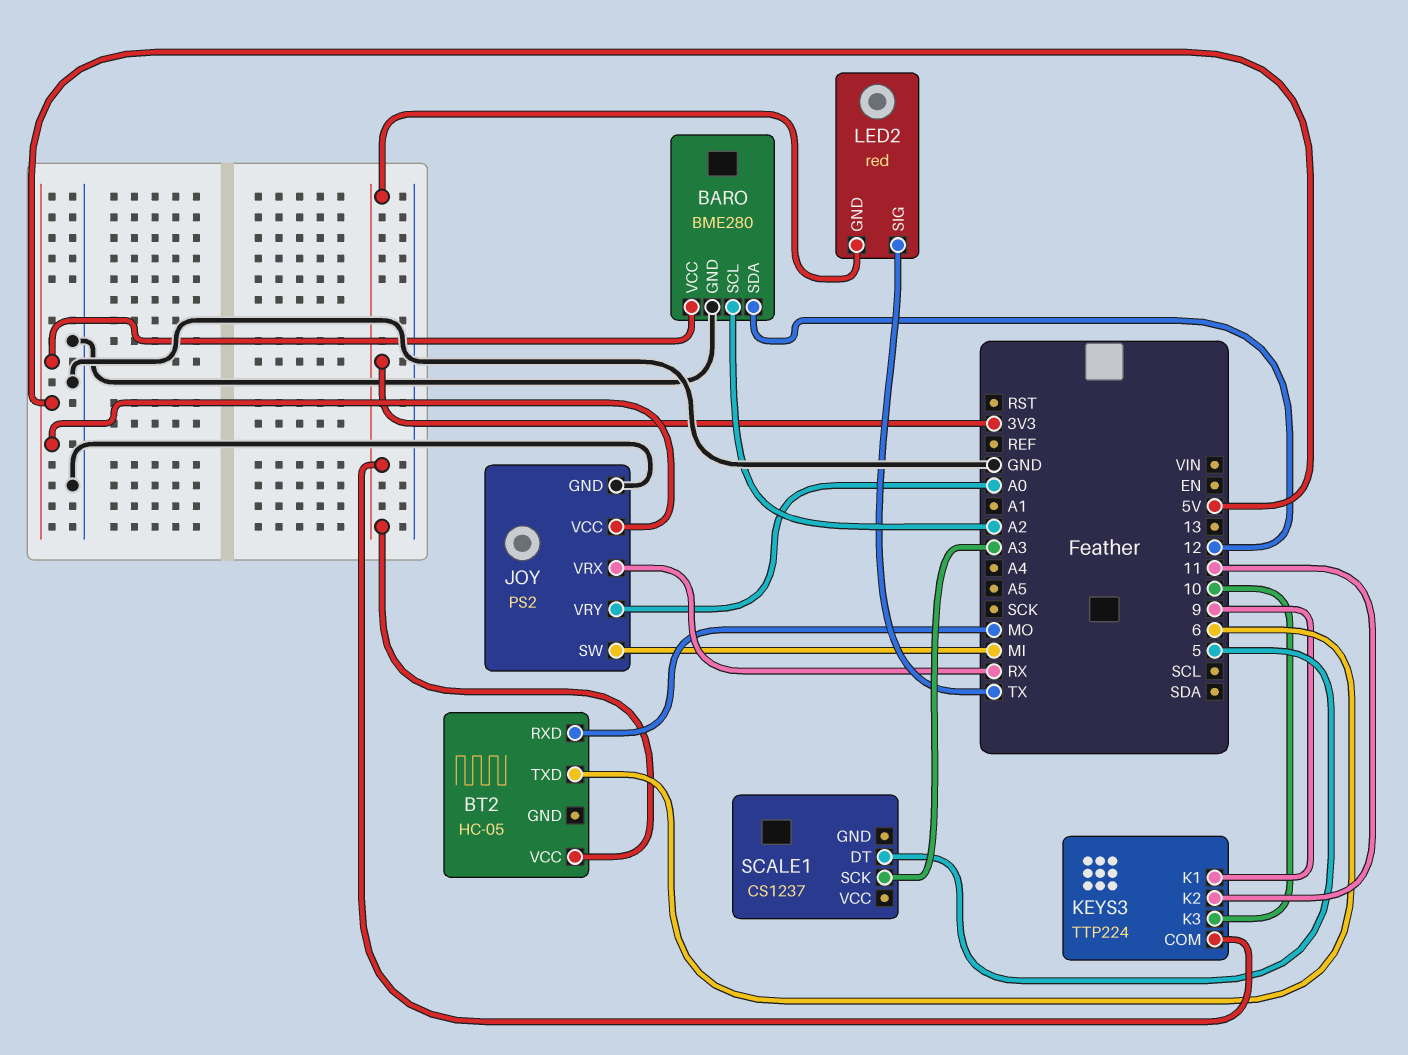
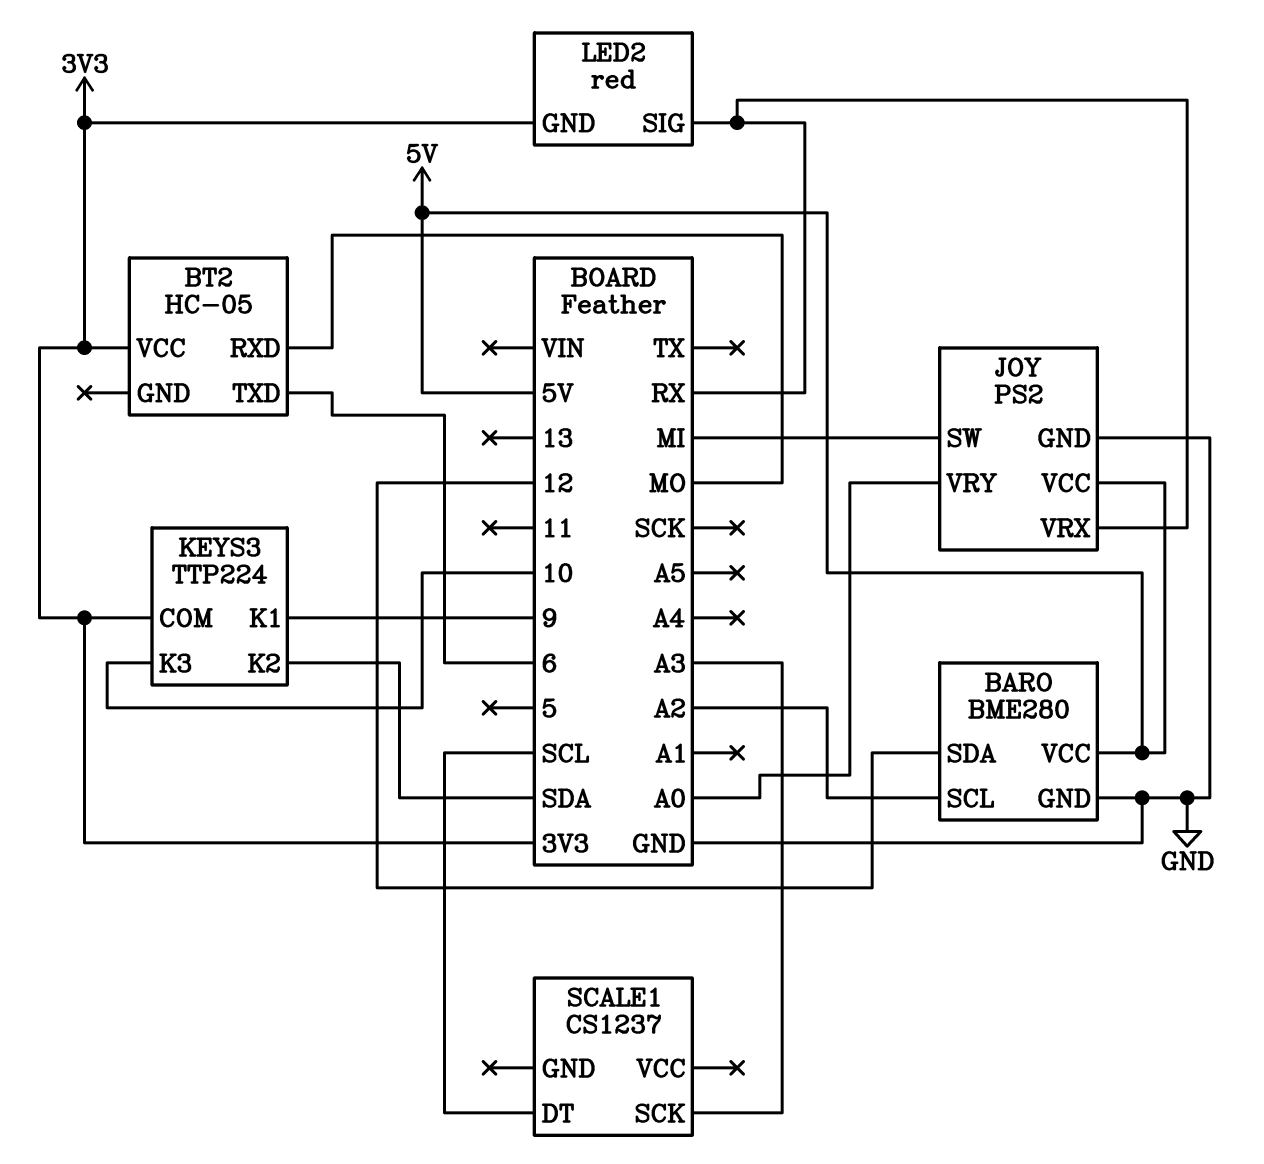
KEYS3 pin K2: 11 -> SDA
LED2 pin SIG: TX -> RX
SCALE1 pin DT: 5 -> SCL

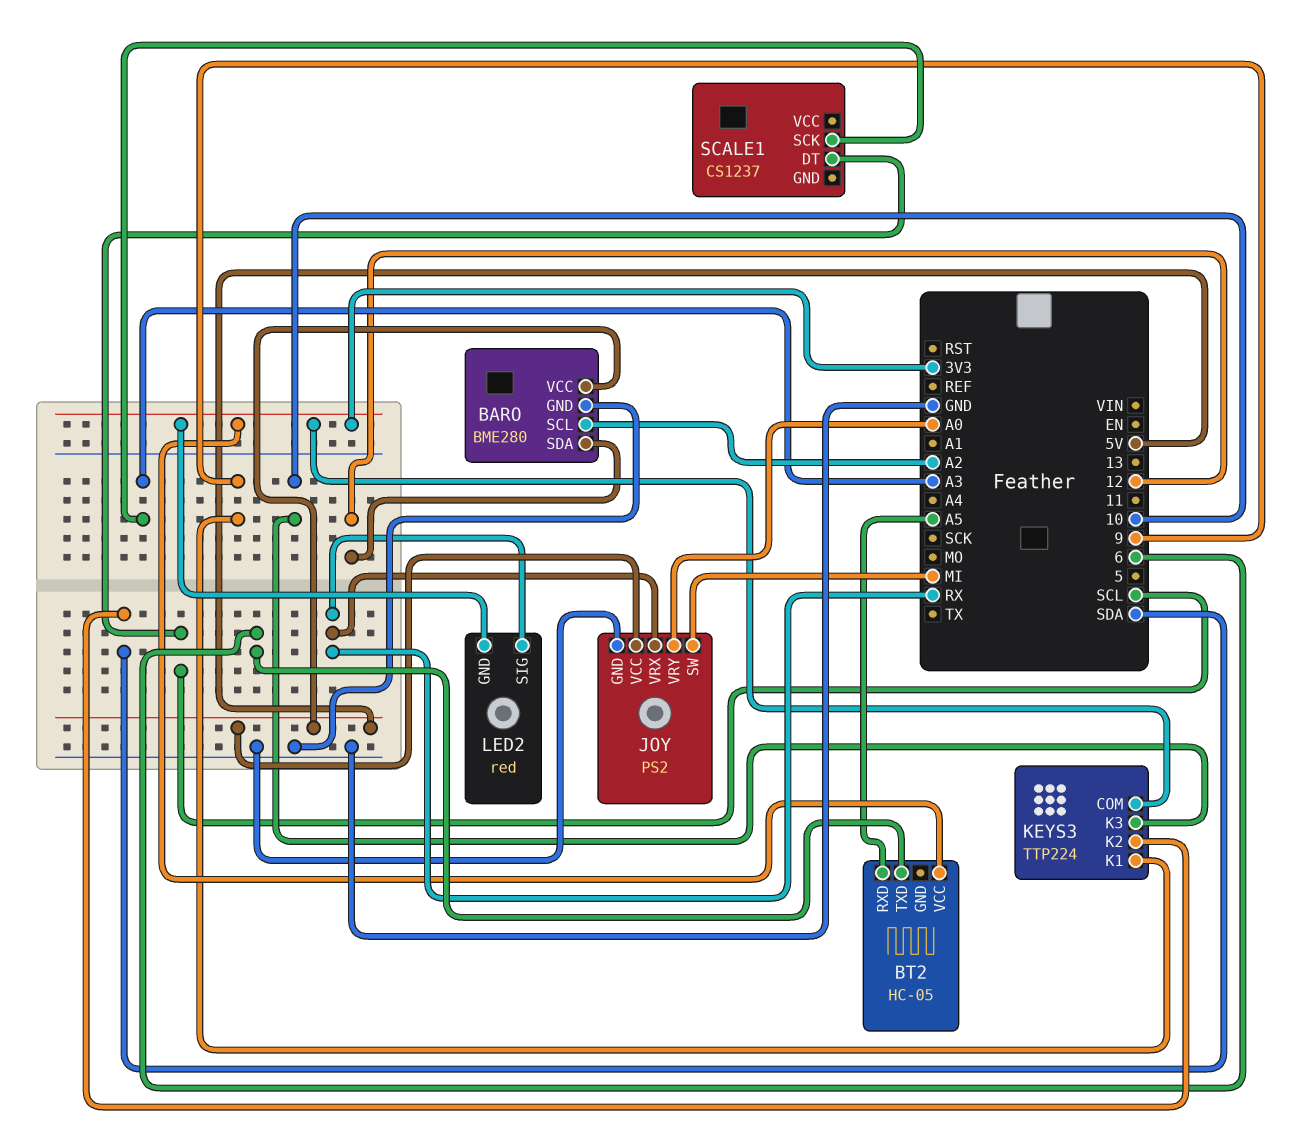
BT2 pin RXD: MO -> A5

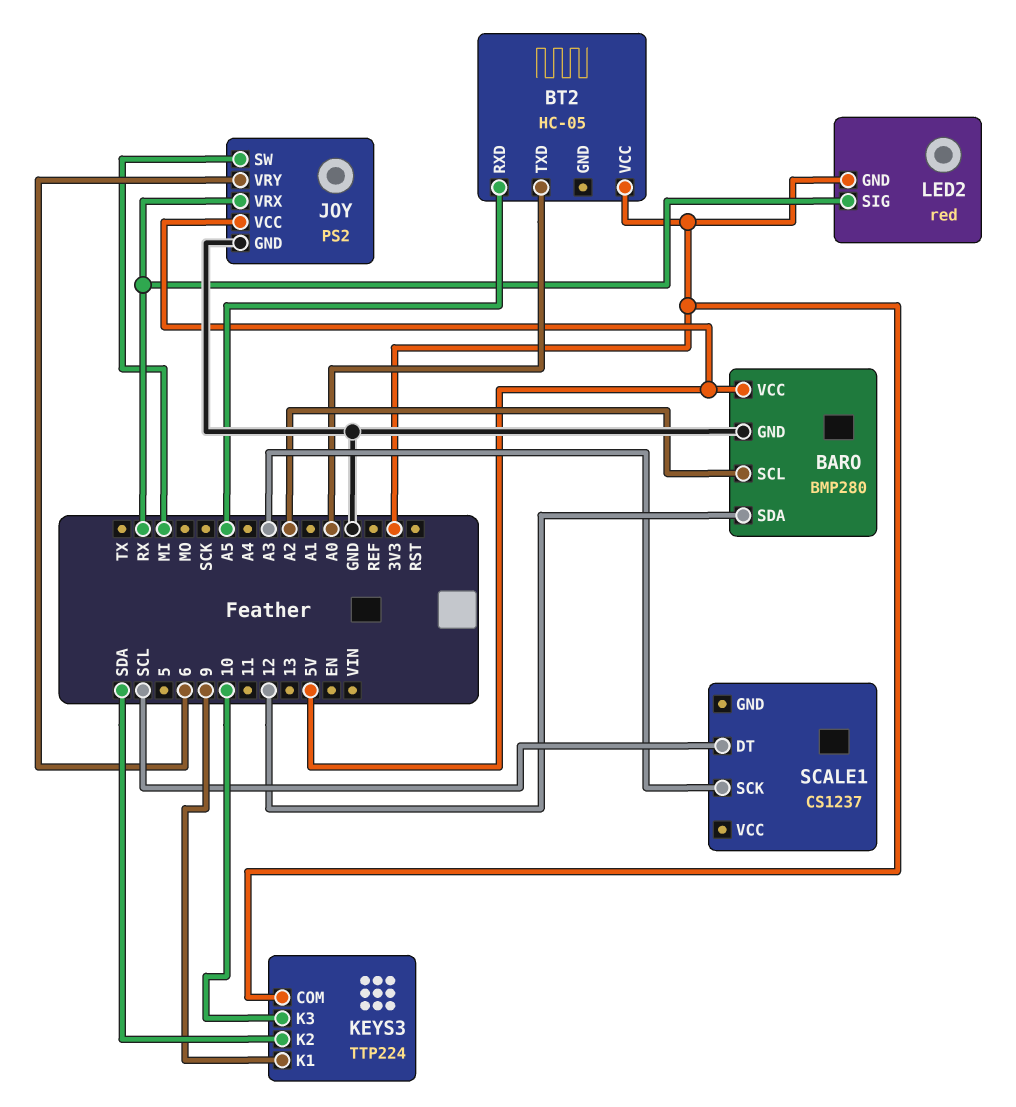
BARO: BME280 -> BMP280
BT2 pin TXD: 6 -> A0
JOY pin VRY: A0 -> 6

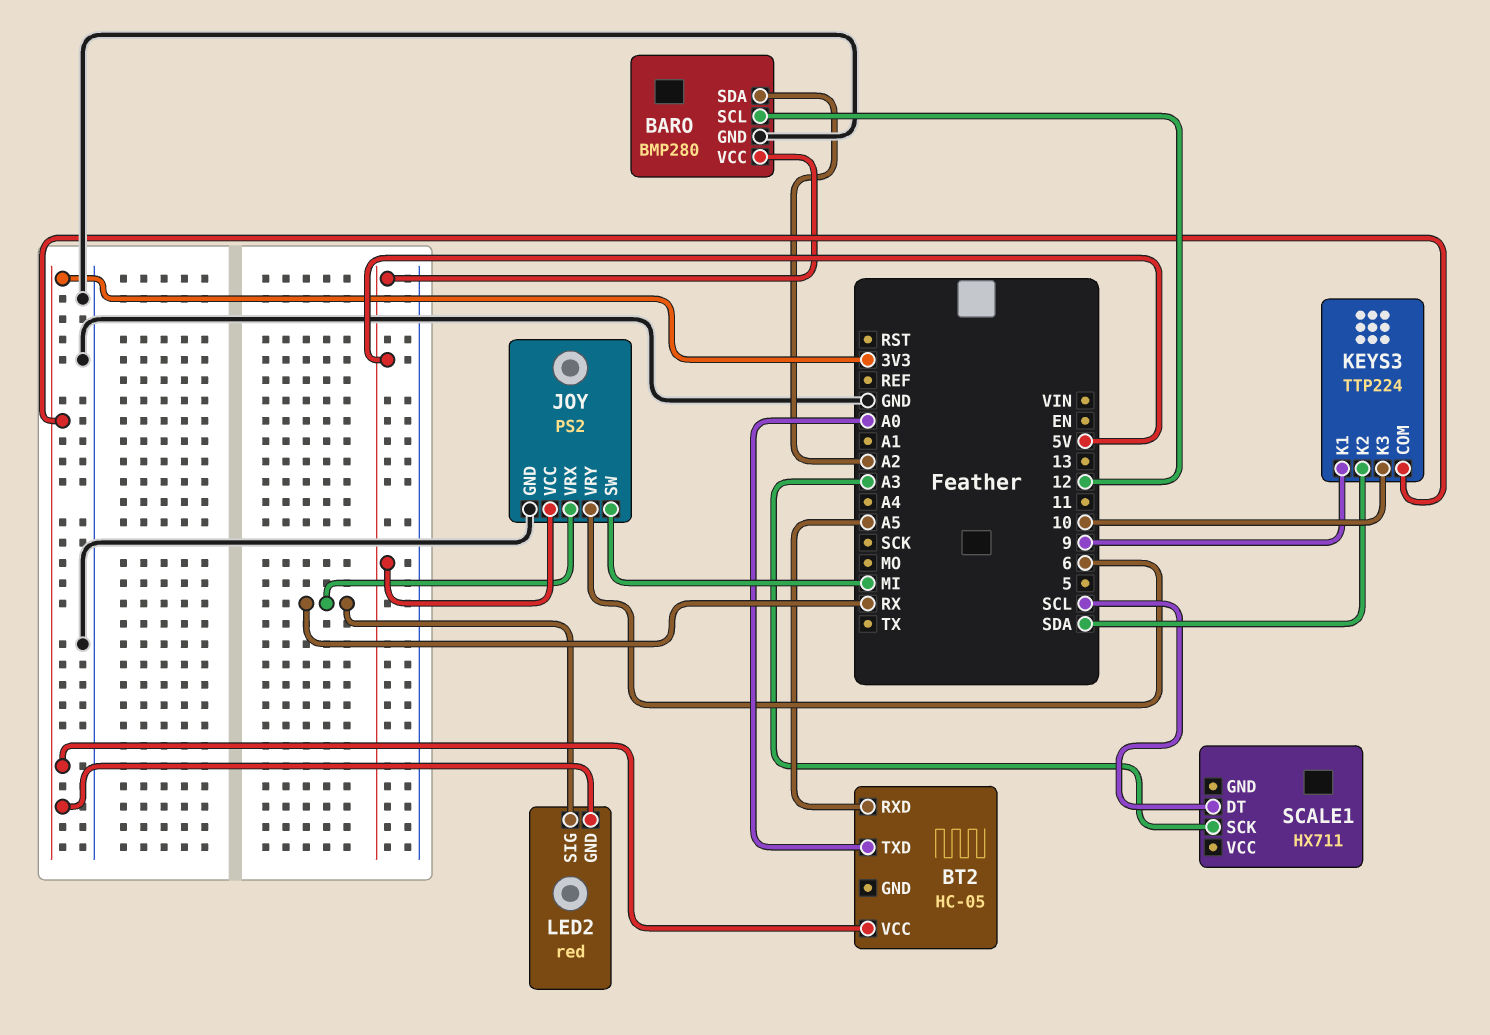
BARO pin SCL: A2 -> 12
BARO pin SDA: 12 -> A2
SCALE1: CS1237 -> HX711

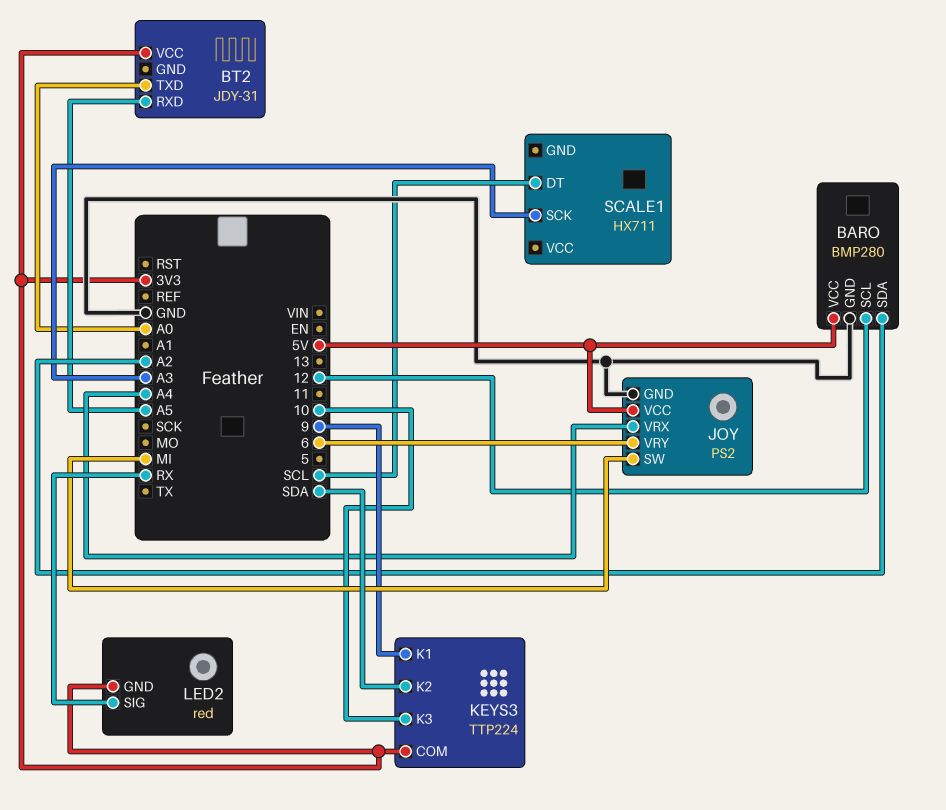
BT2: HC-05 -> JDY-31
JOY pin VRX: RX -> A4

